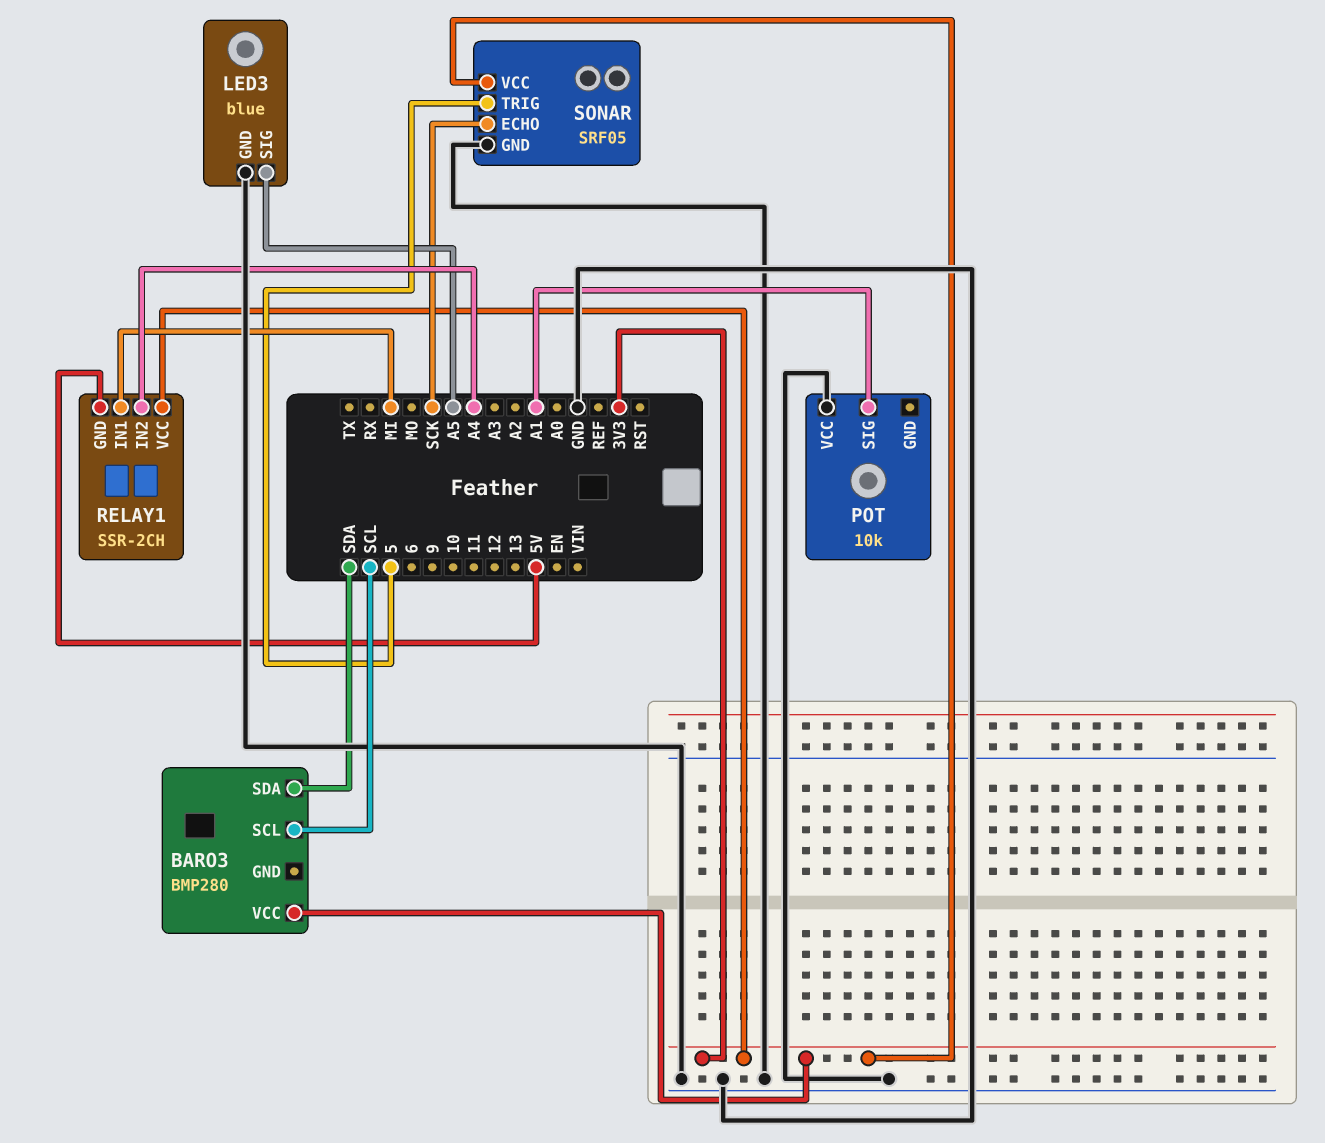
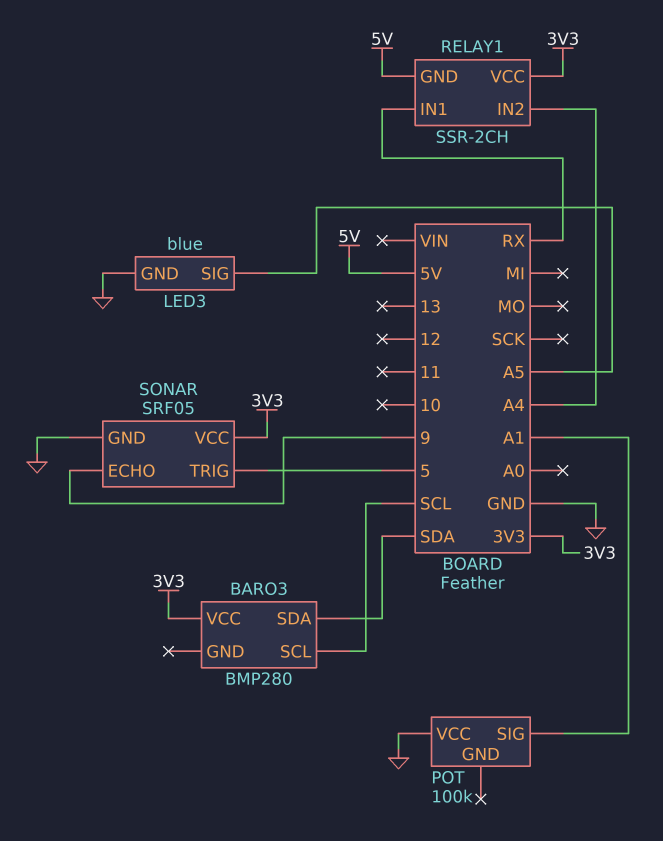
POT: 10k -> 100k
RELAY1 pin IN1: MI -> RX
SONAR pin ECHO: SCK -> 9

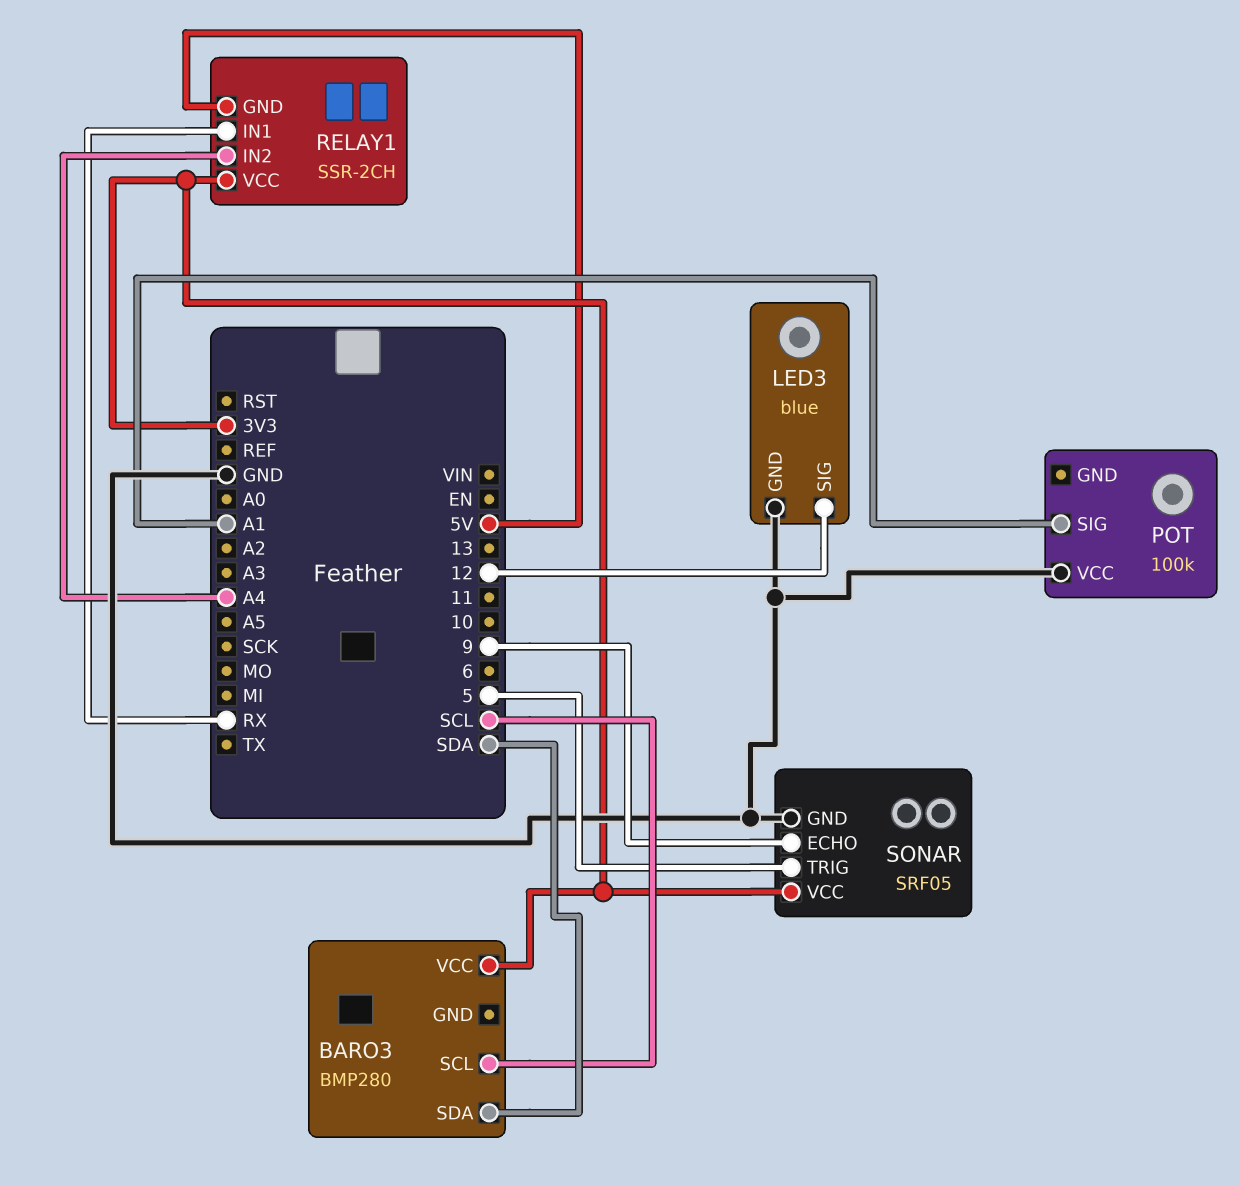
LED3 pin SIG: A5 -> 12

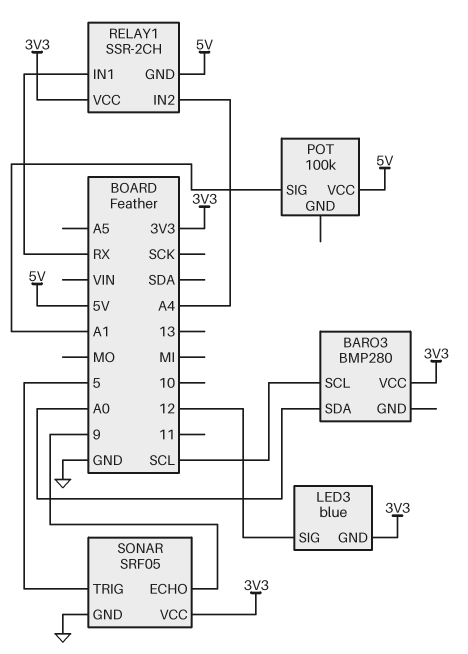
BARO3 pin SDA: SDA -> A0
LED3 pin GND: GND -> 3V3
POT pin VCC: GND -> 5V

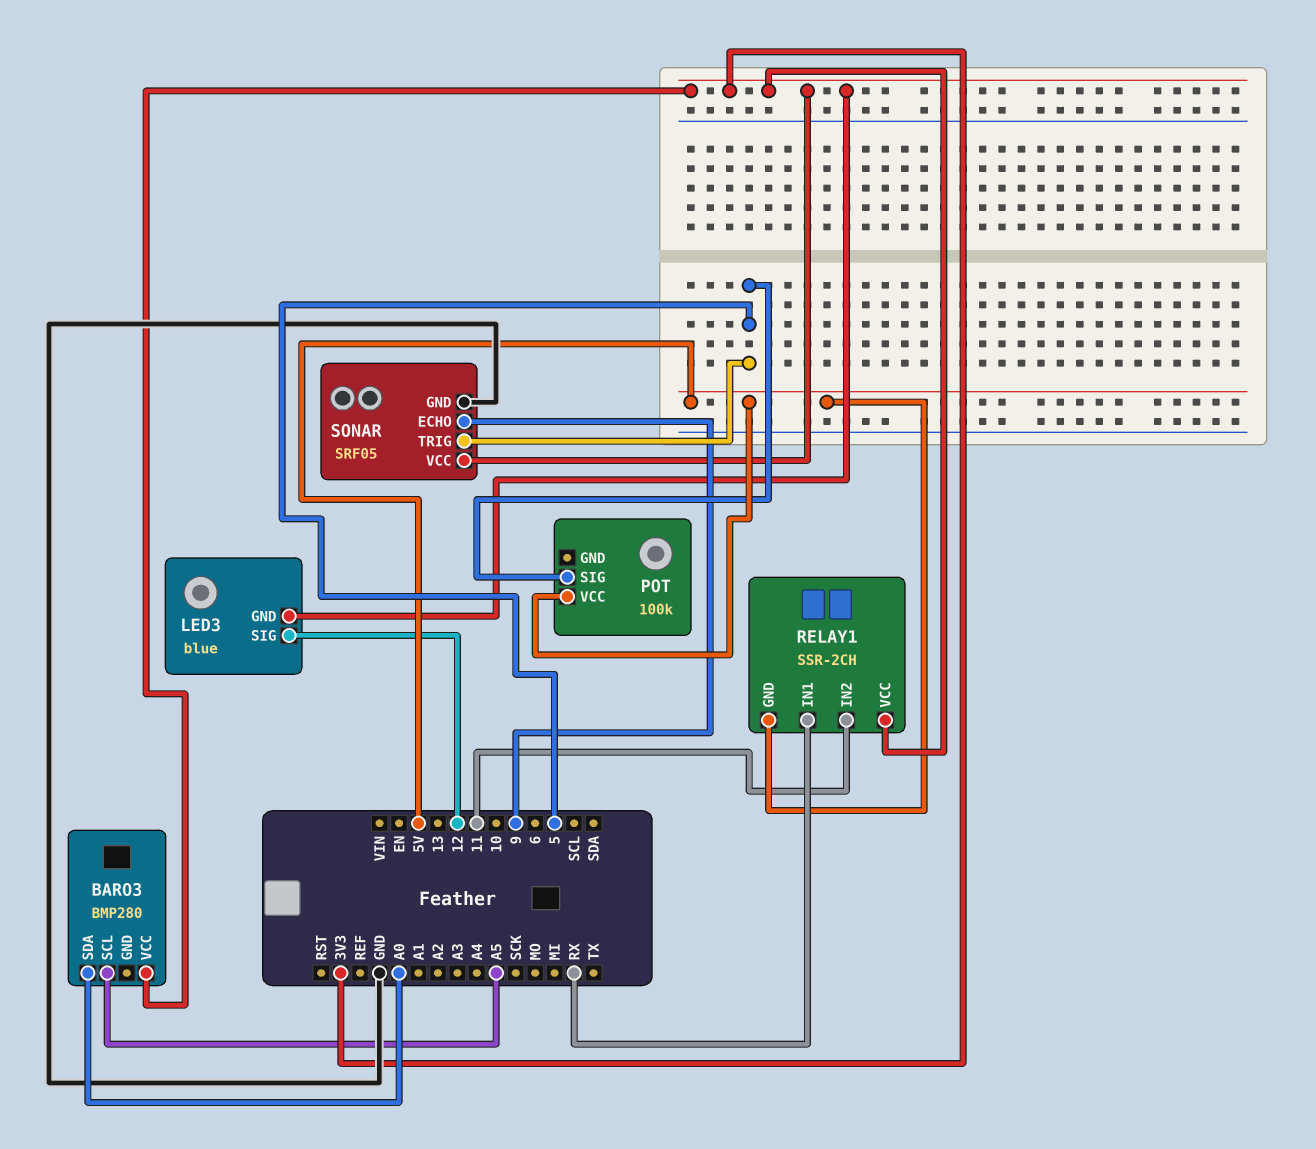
BARO3 pin SCL: SCL -> A5
POT pin SIG: A1 -> 5
RELAY1 pin IN2: A4 -> 11

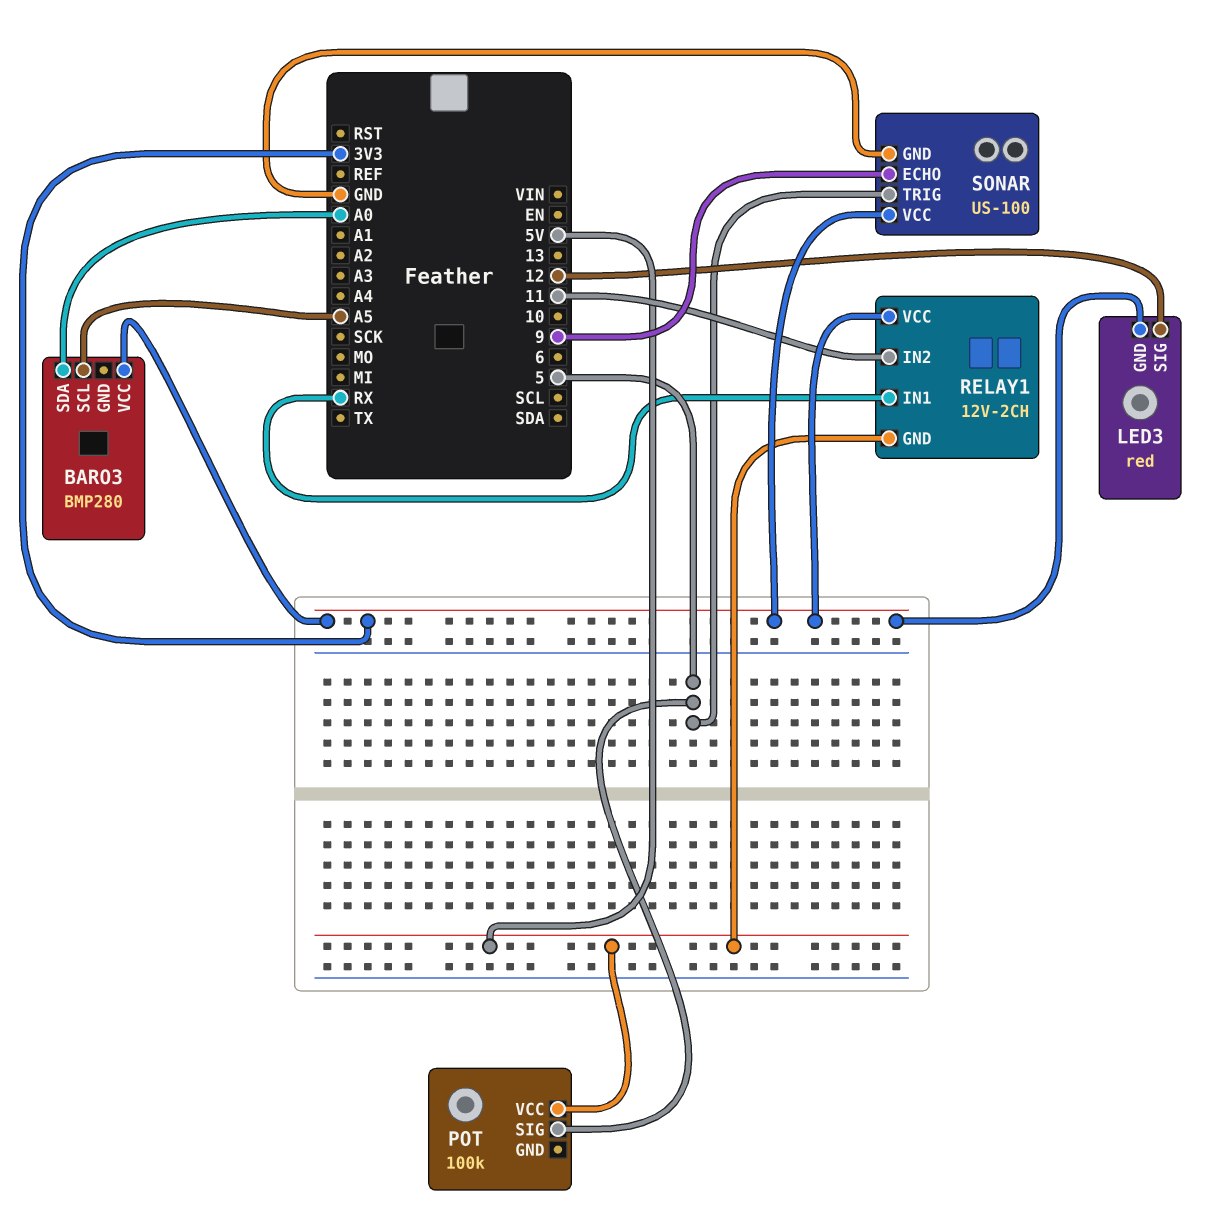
LED3: blue -> red
RELAY1: SSR-2CH -> 12V-2CH
SONAR: SRF05 -> US-100

